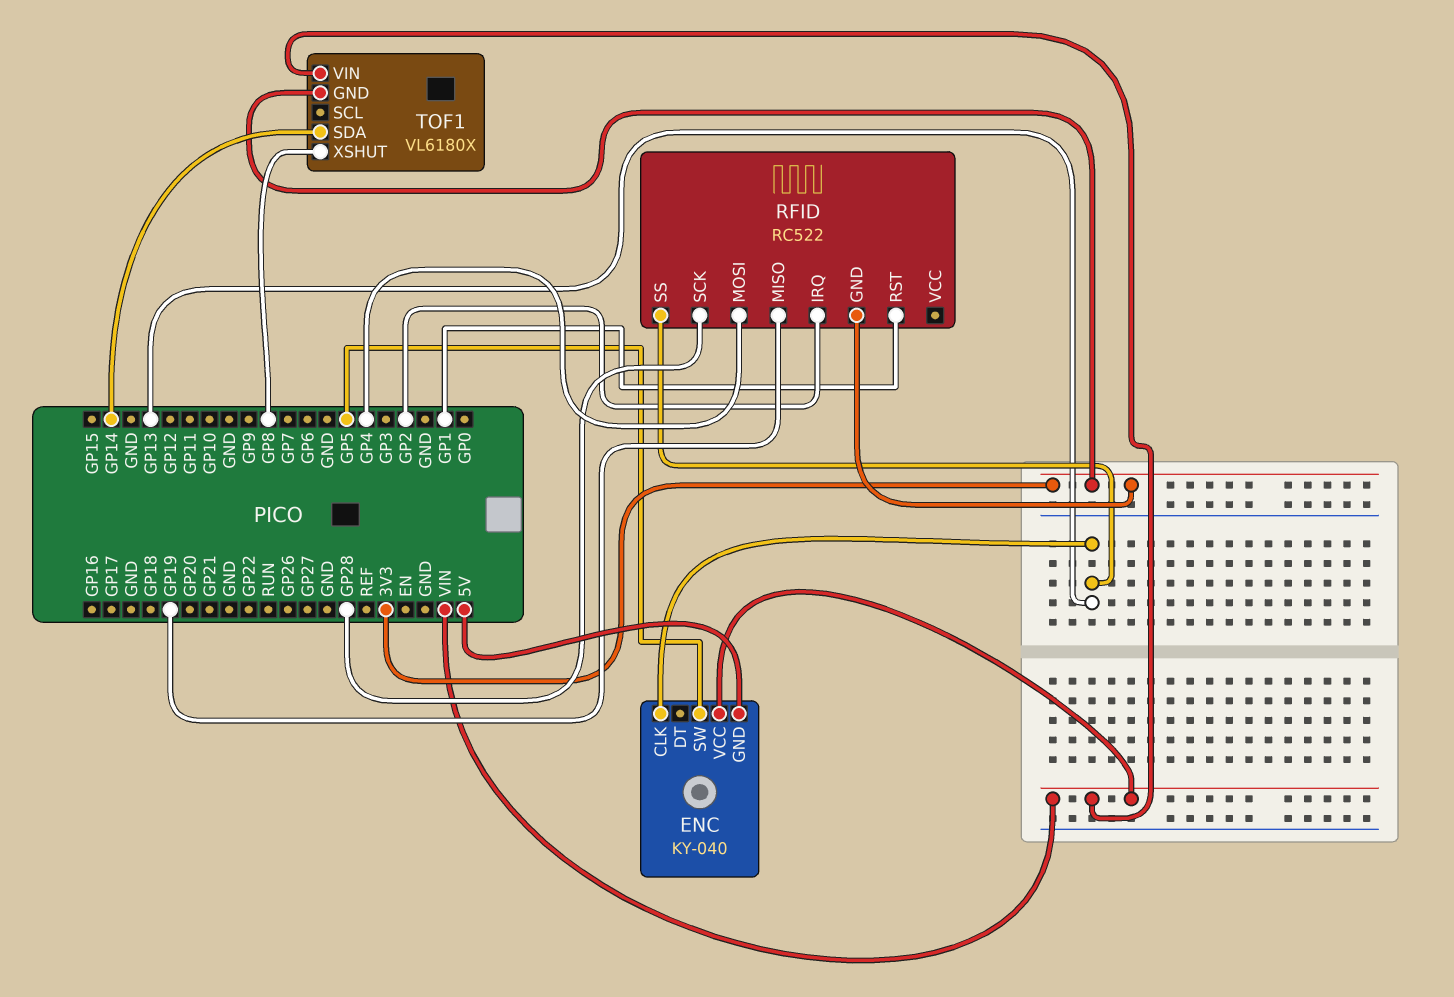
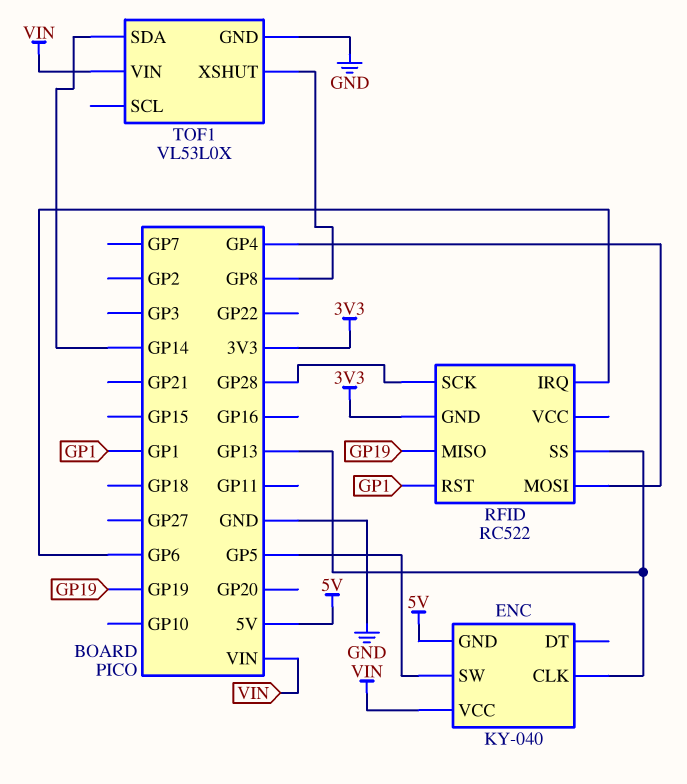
RFID pin IRQ: GP2 -> GP6
TOF1: VL6180X -> VL53L0X
TOF1 pin GND: 3V3 -> GND

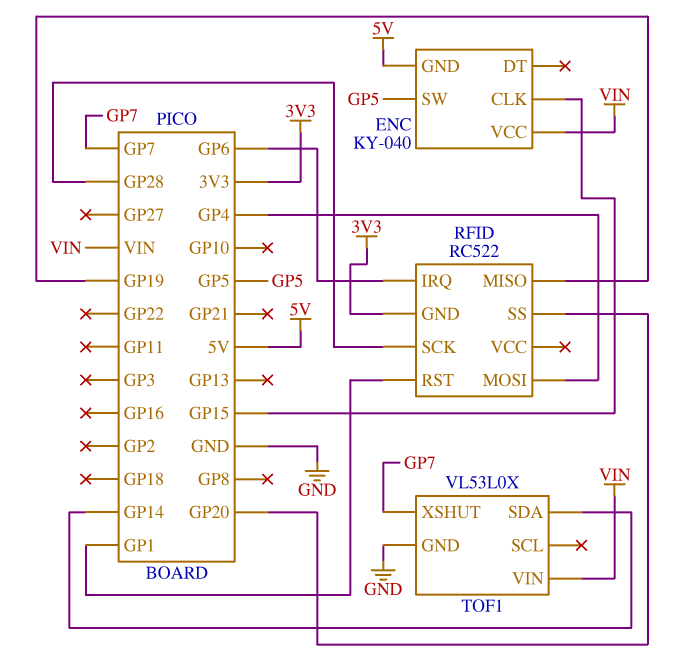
ENC pin CLK: GP13 -> GP15
RFID pin SS: GP13 -> GP20
TOF1 pin XSHUT: GP8 -> GP7

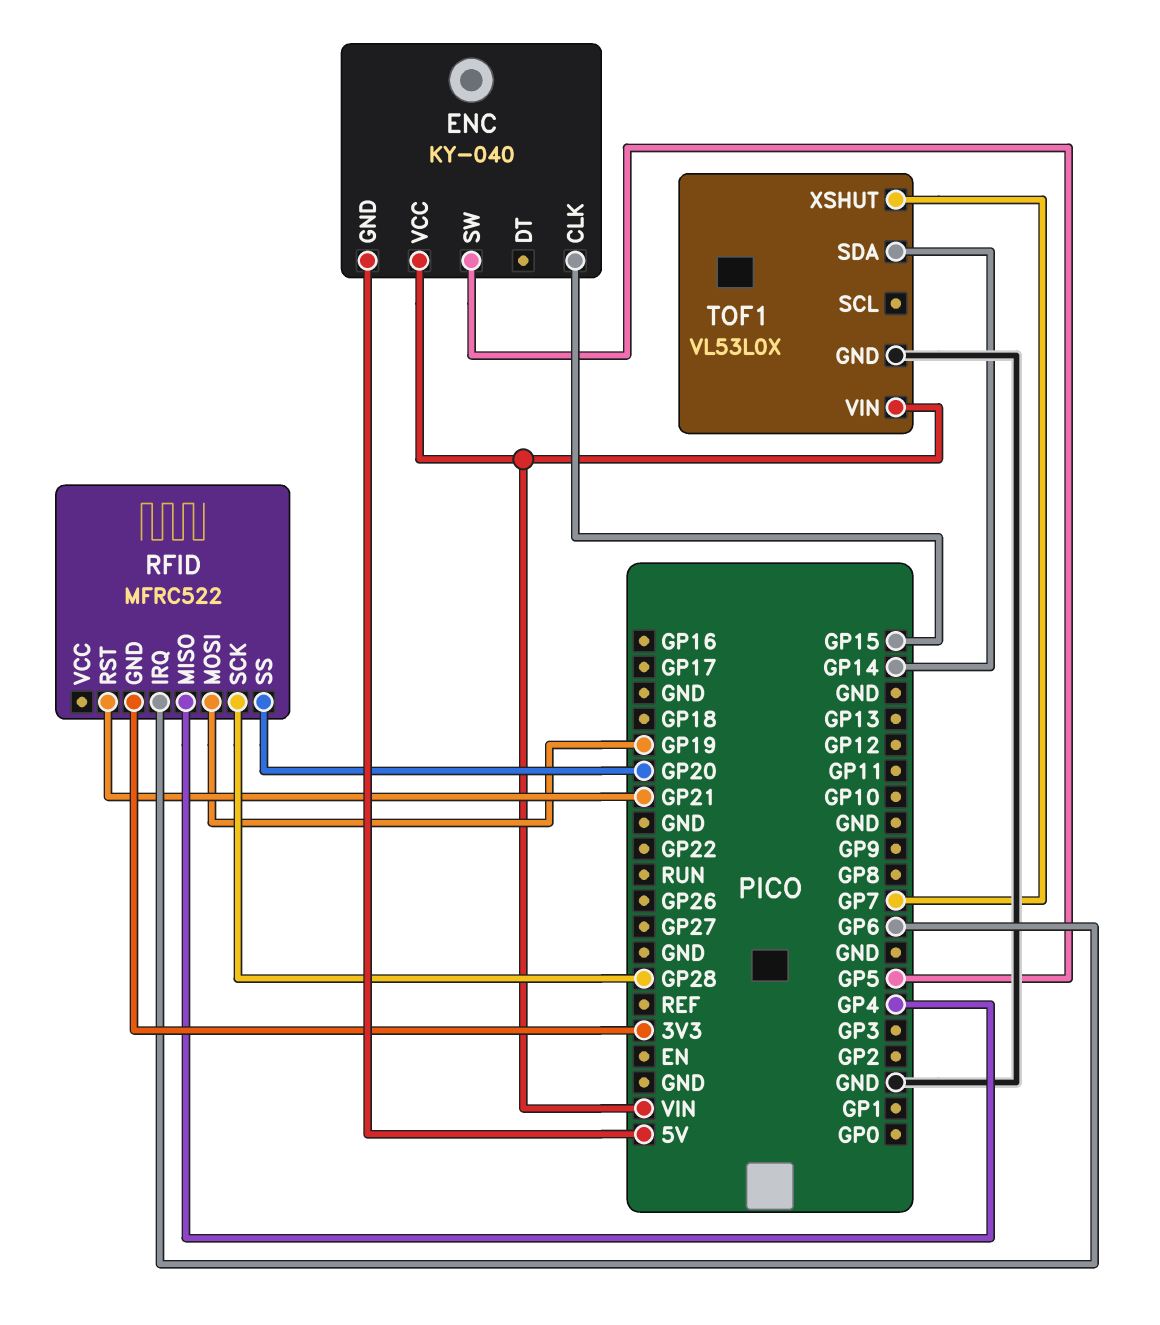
RFID: RC522 -> MFRC522
RFID pin MISO: GP19 -> GP4
RFID pin MOSI: GP4 -> GP19
RFID pin RST: GP1 -> GP21

